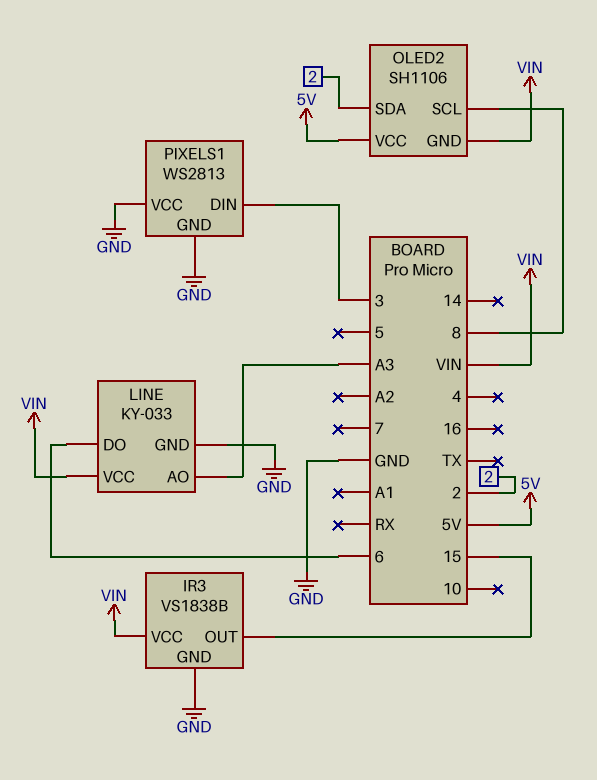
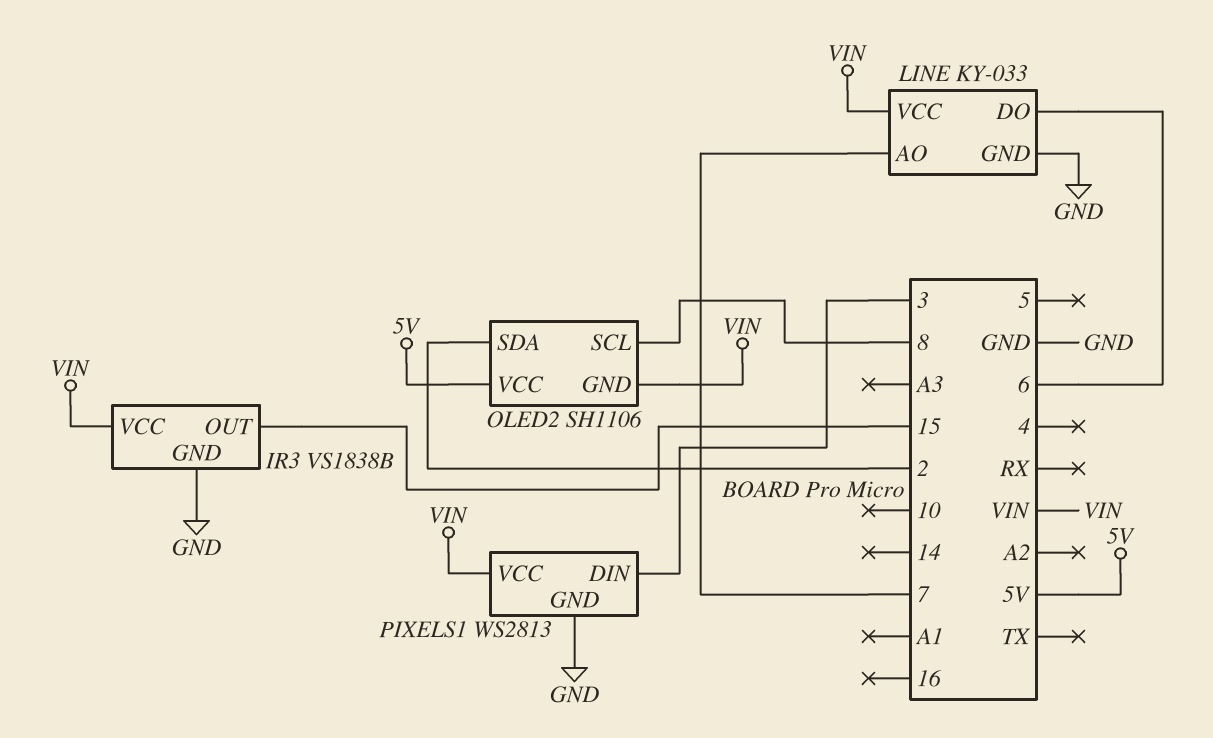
LINE pin AO: A3 -> 7
PIXELS1 pin VCC: GND -> VIN

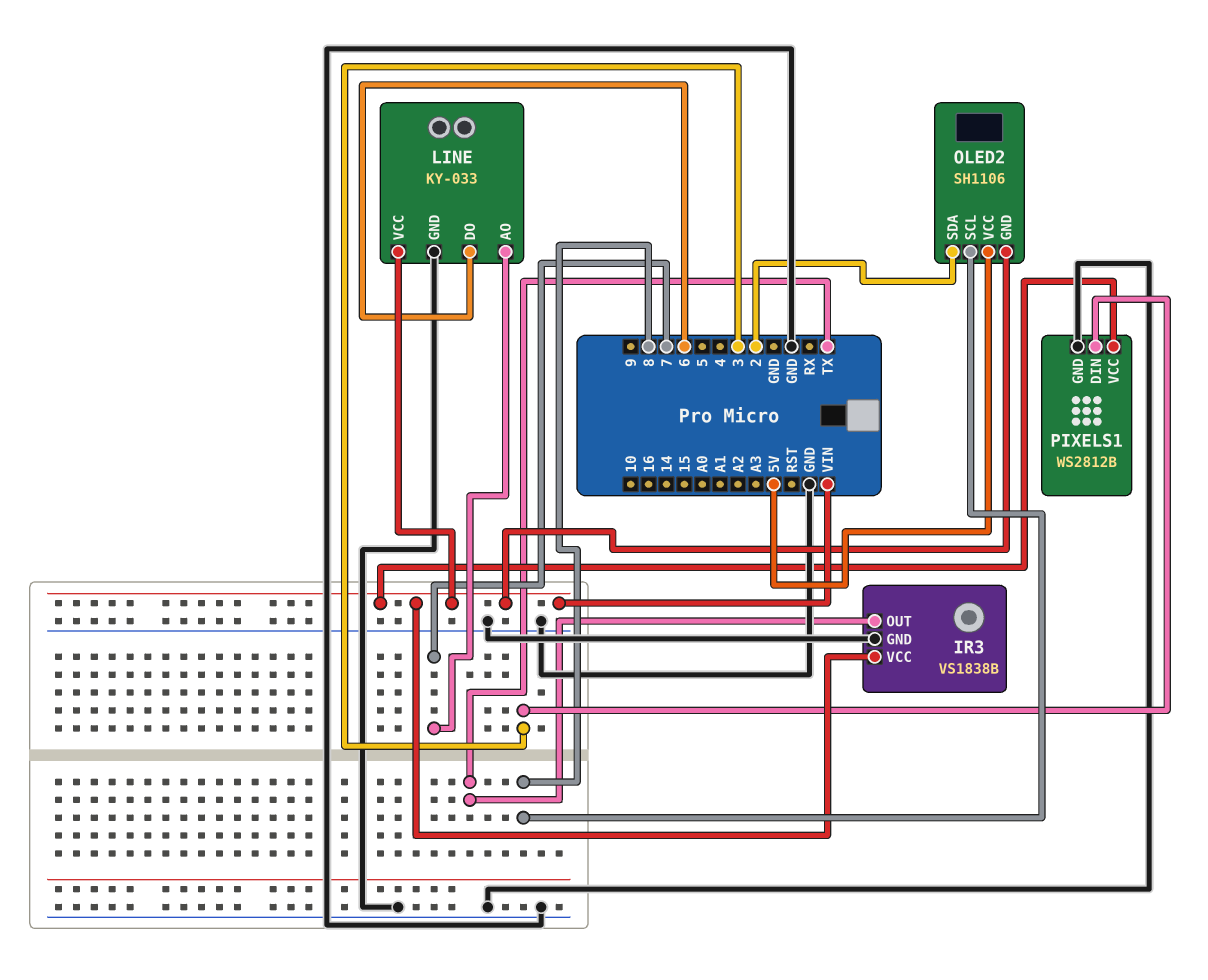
IR3 pin OUT: 15 -> TX
PIXELS1: WS2813 -> WS2812B

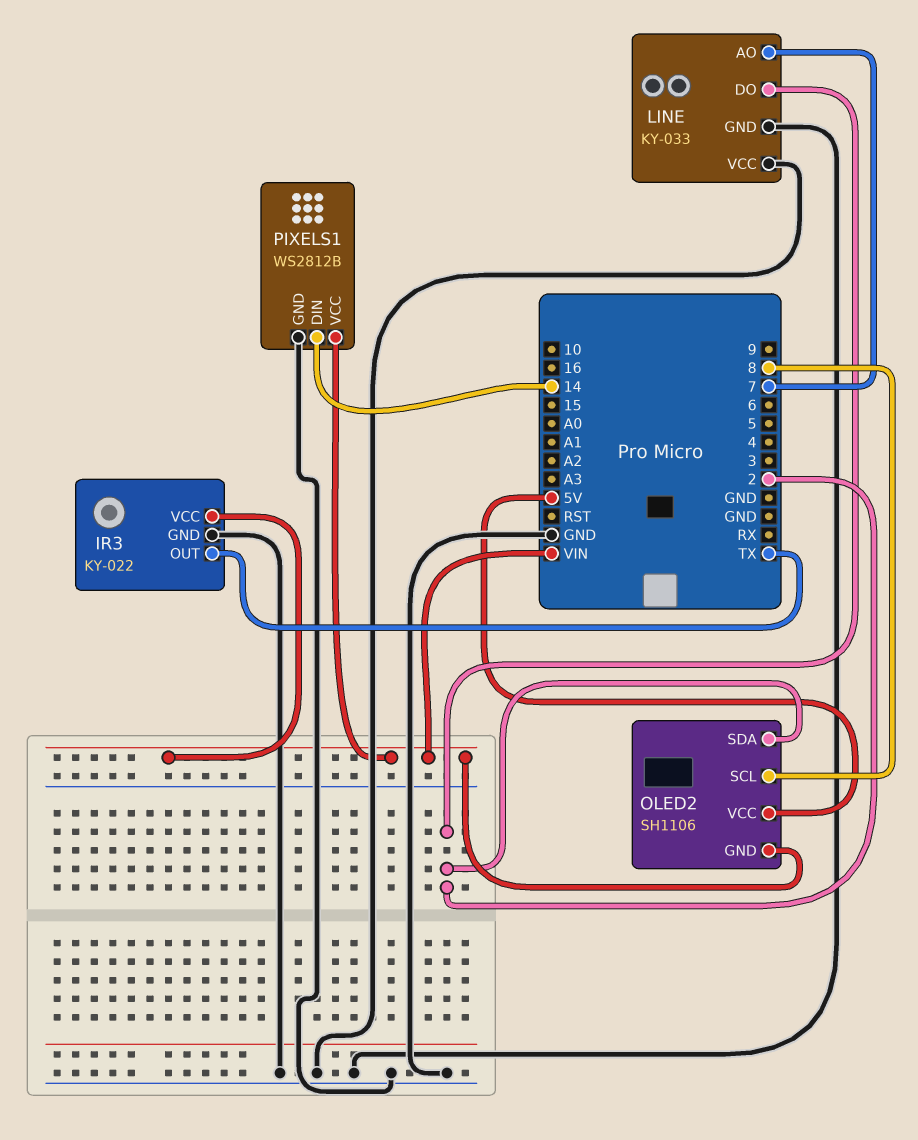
IR3: VS1838B -> KY-022
LINE pin DO: 6 -> 2
LINE pin VCC: VIN -> GND
PIXELS1 pin DIN: 3 -> 14

